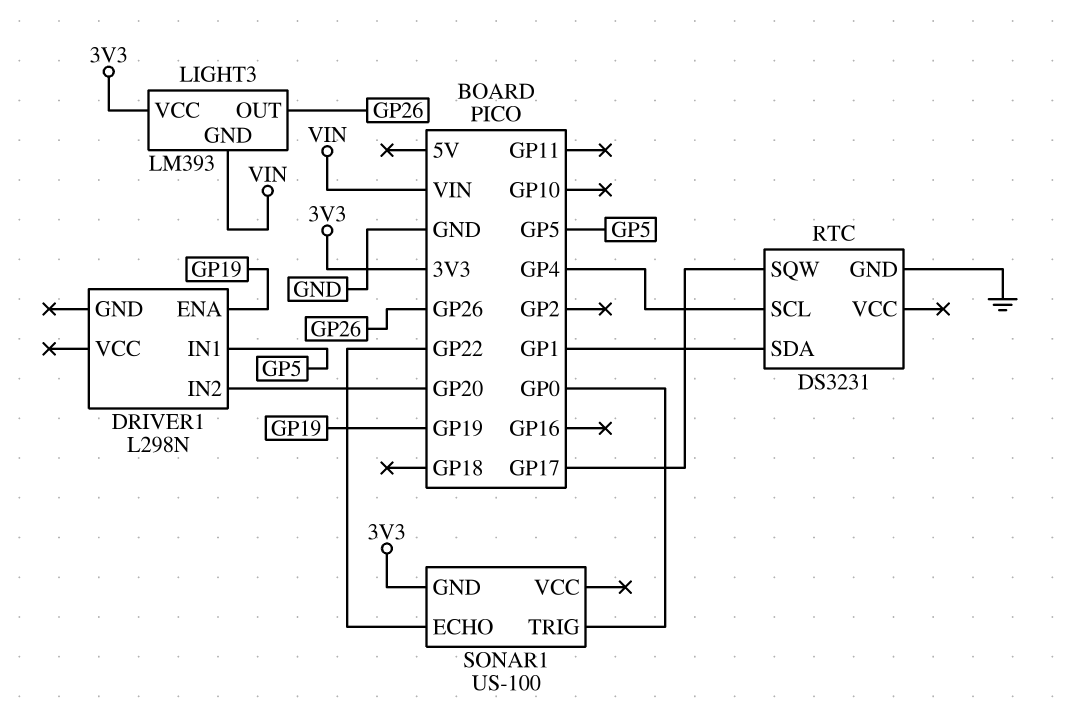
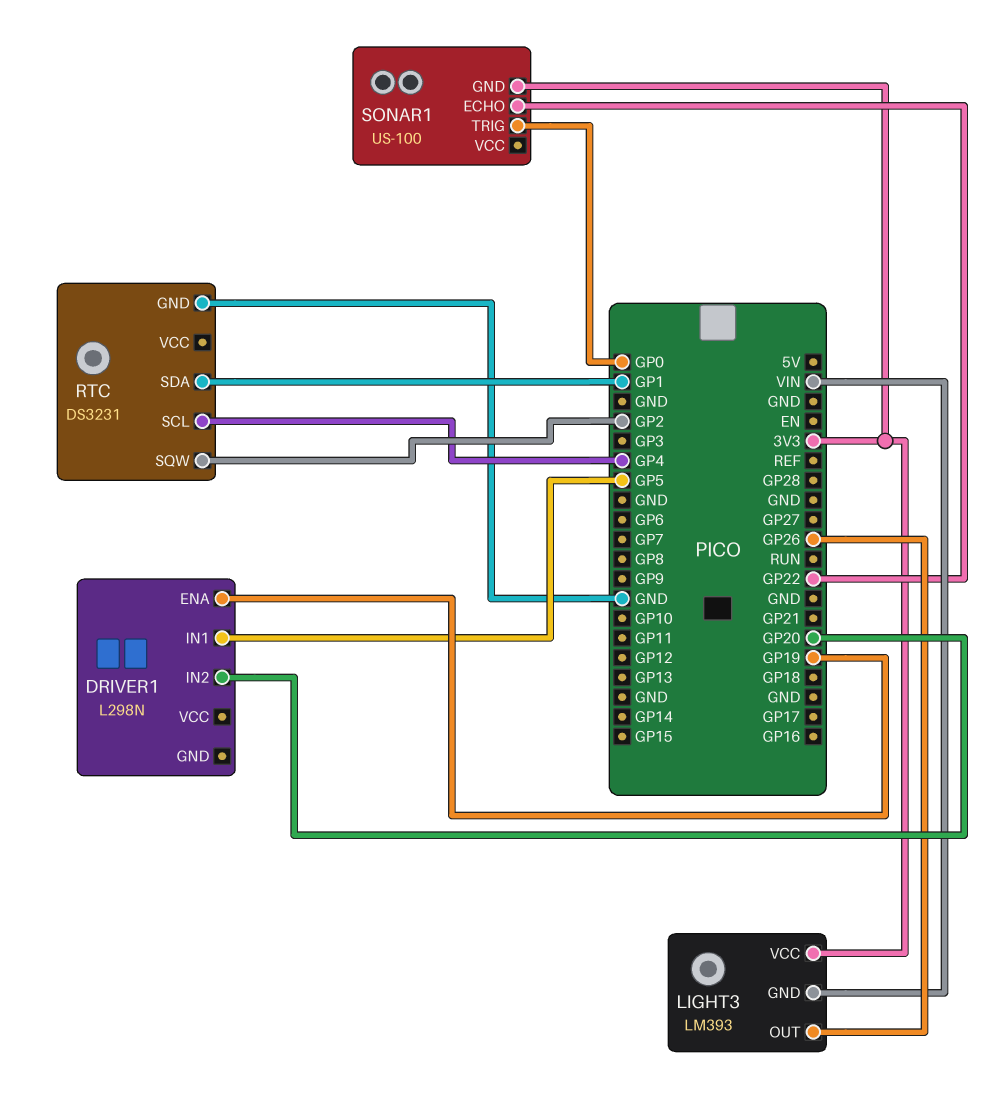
RTC pin SQW: GP17 -> GP2

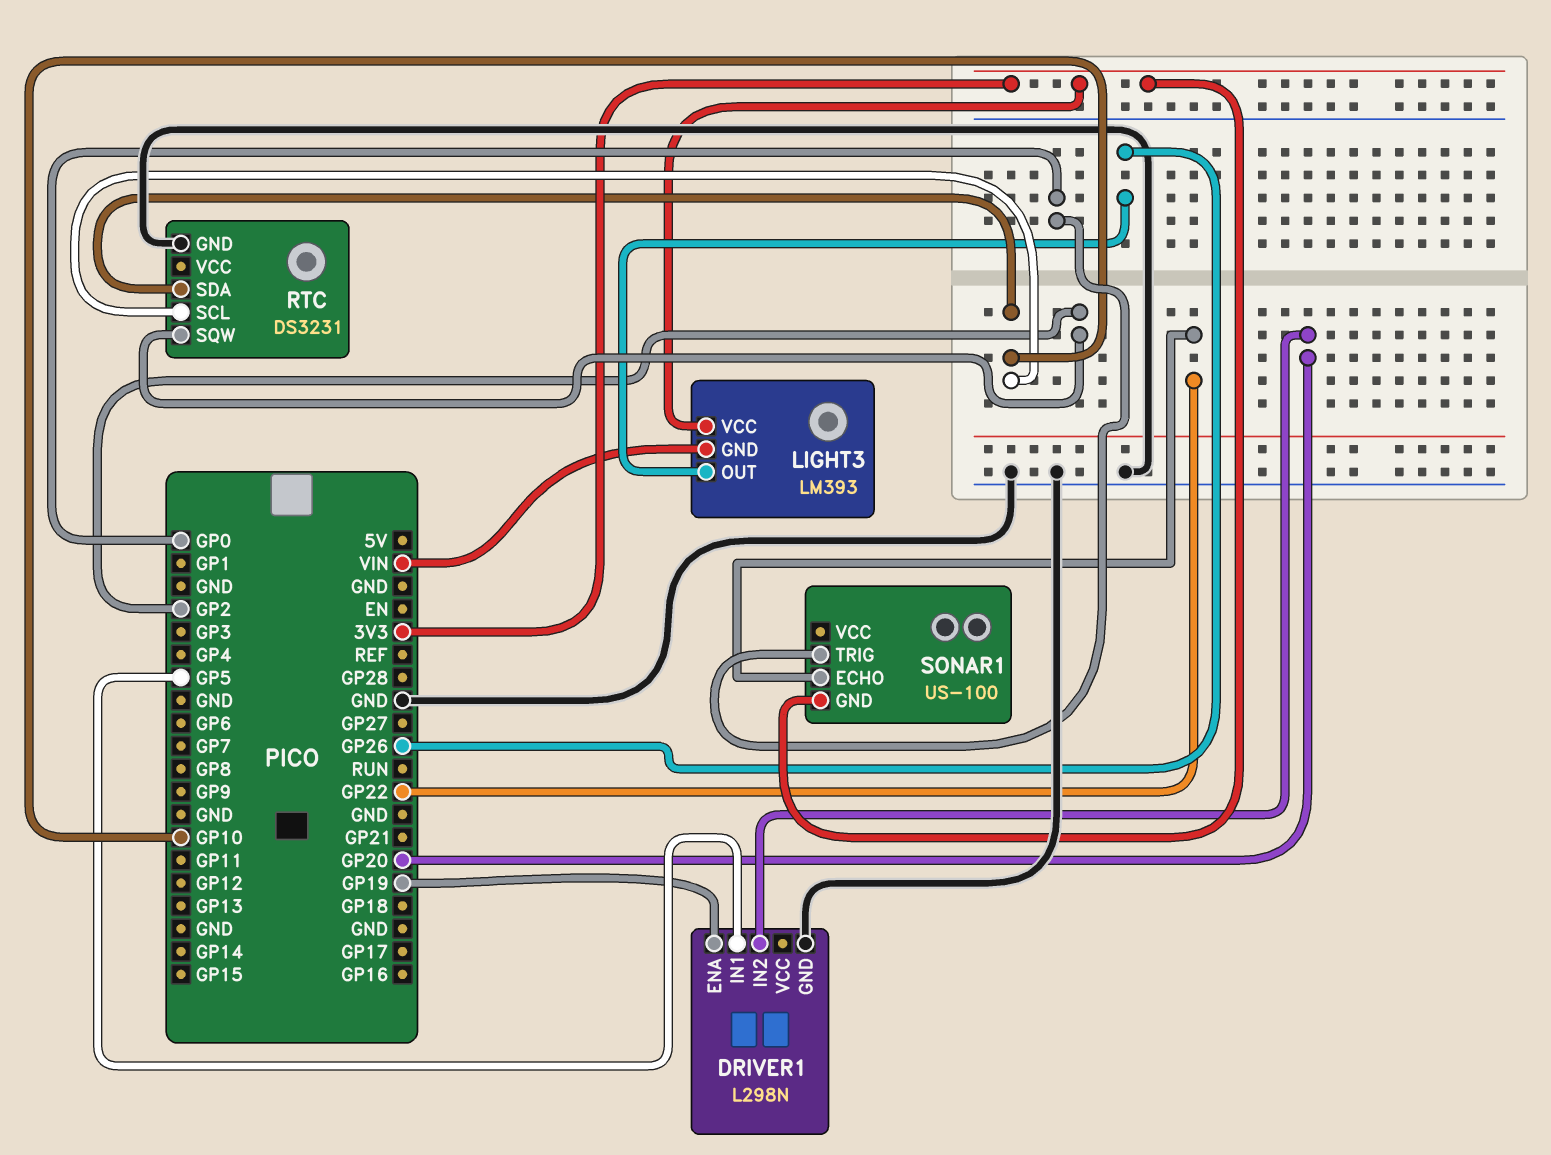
DRIVER1 pin GND: none -> GND
RTC pin SCL: GP4 -> GP10
RTC pin SDA: GP1 -> GP10

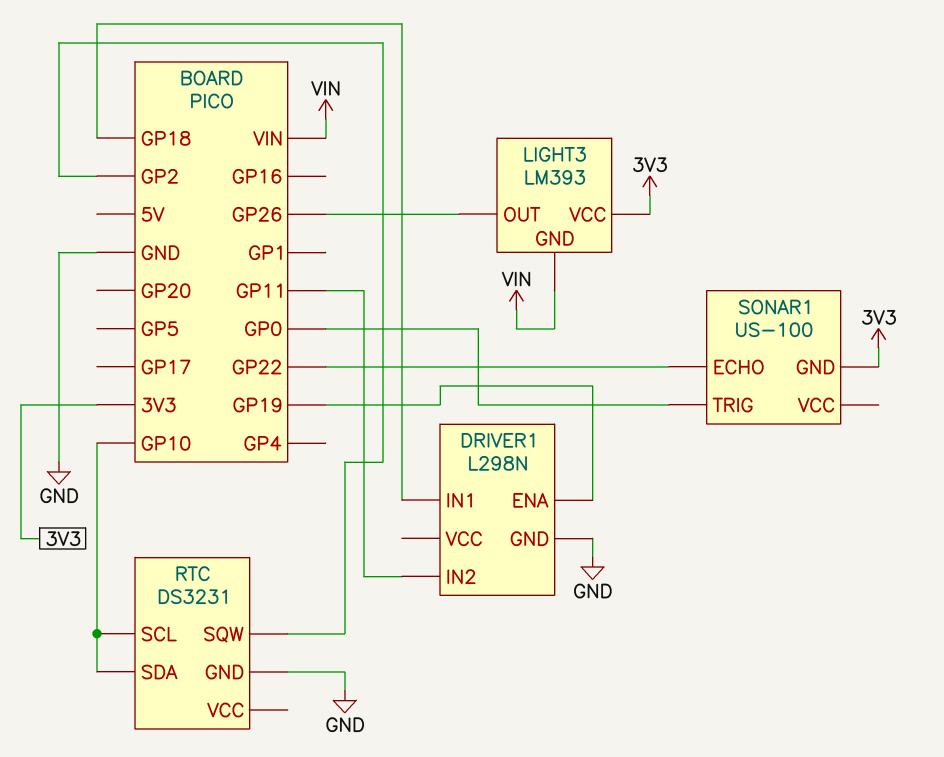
DRIVER1 pin IN1: GP5 -> GP18
DRIVER1 pin IN2: GP20 -> GP11

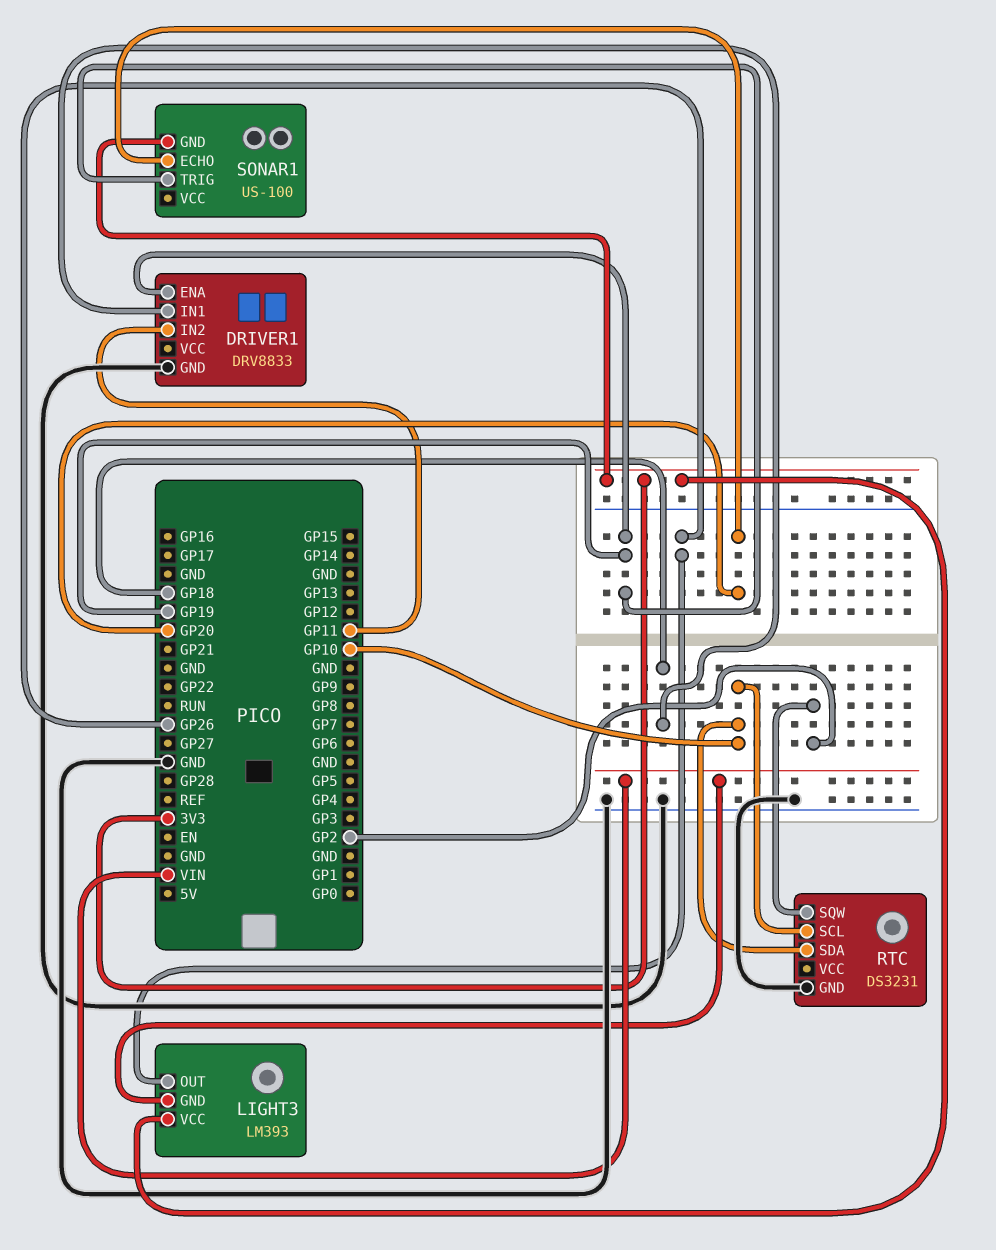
DRIVER1: L298N -> DRV8833
SONAR1 pin ECHO: GP22 -> GP20
SONAR1 pin TRIG: GP0 -> GP19

